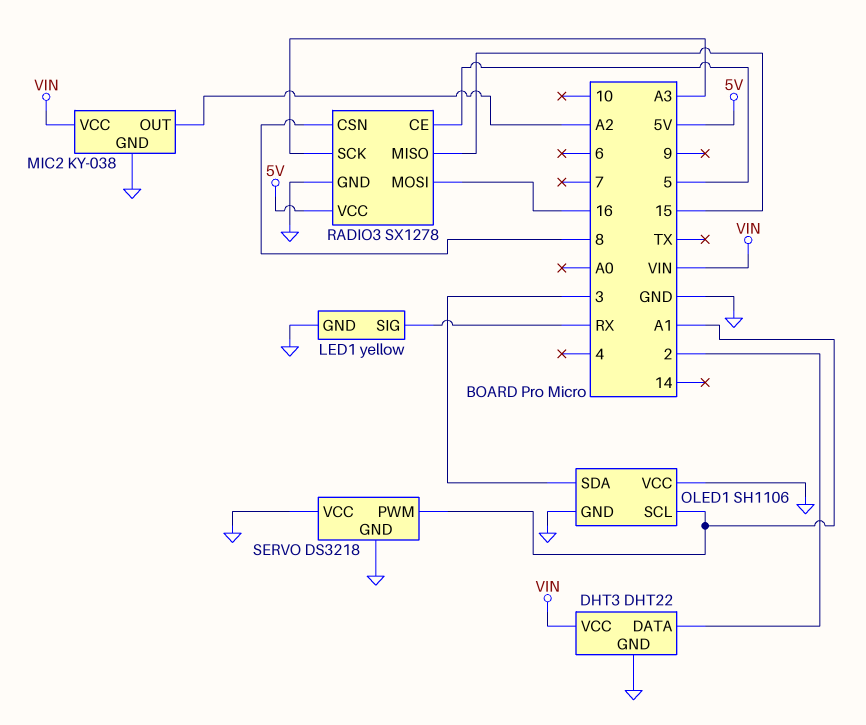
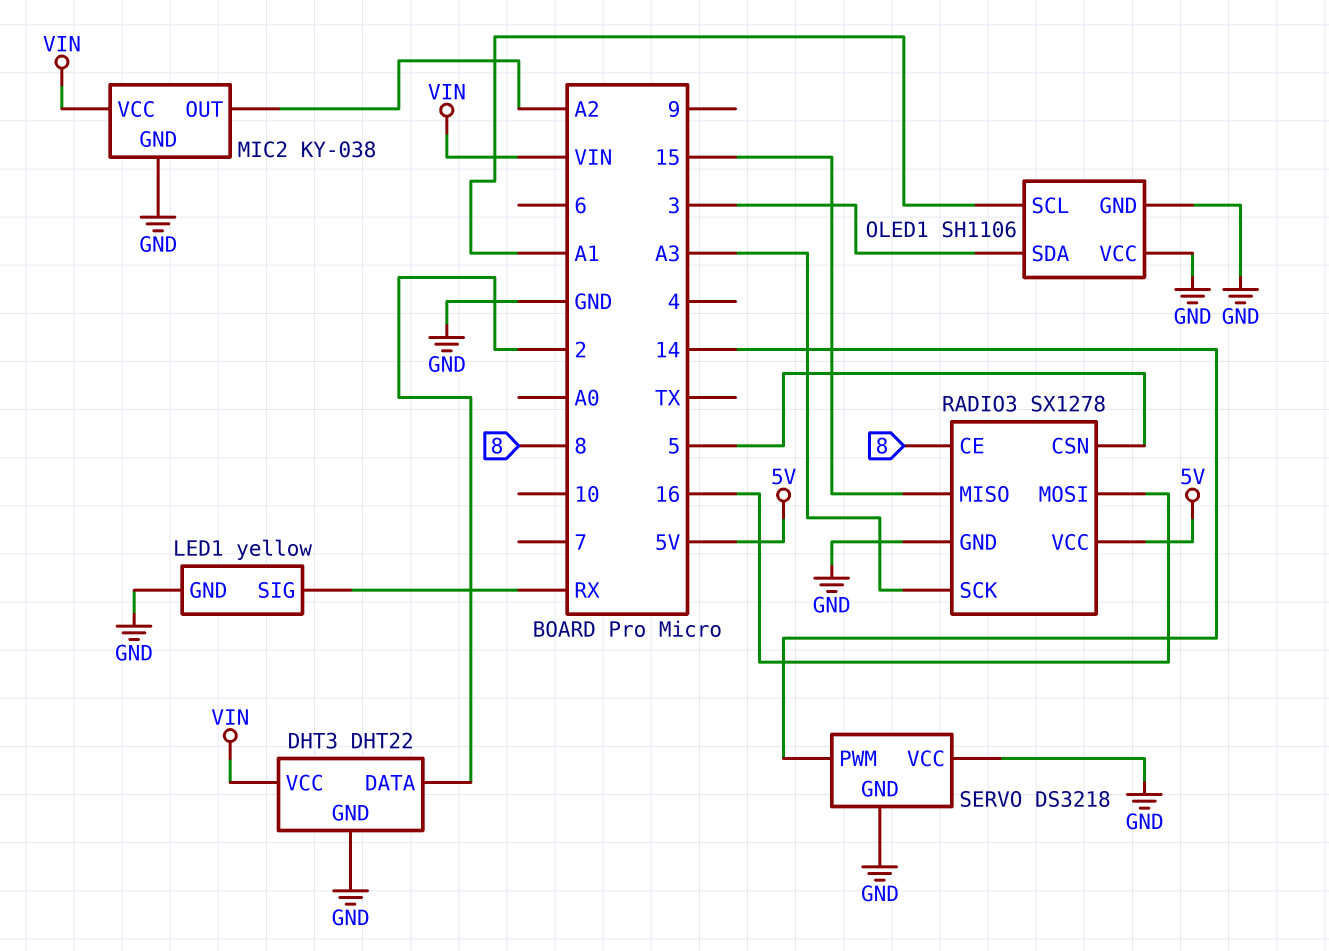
RADIO3 pin CE: 5 -> 8
RADIO3 pin CSN: 8 -> 5
SERVO pin PWM: A1 -> 14

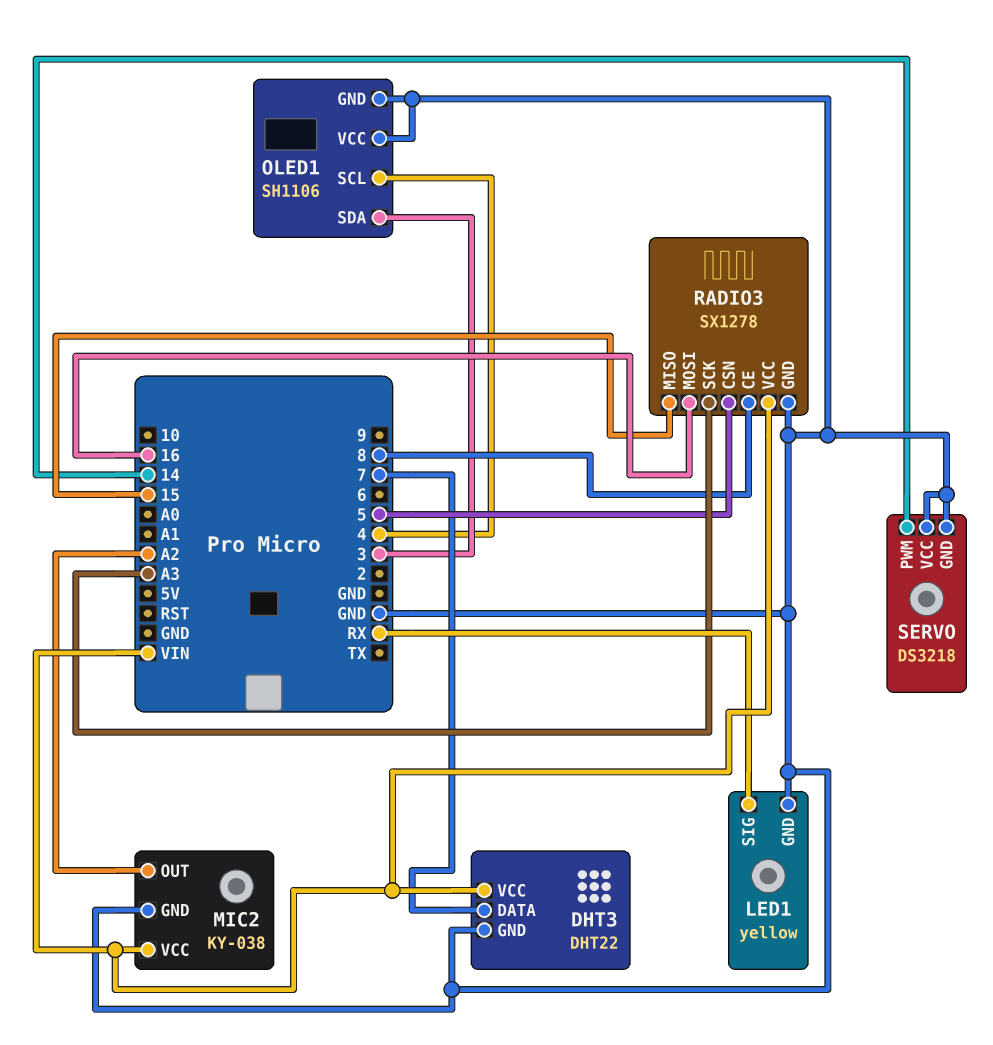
DHT3 pin DATA: 2 -> 7
OLED1 pin SCL: A1 -> 4
RADIO3 pin VCC: 5V -> VIN

